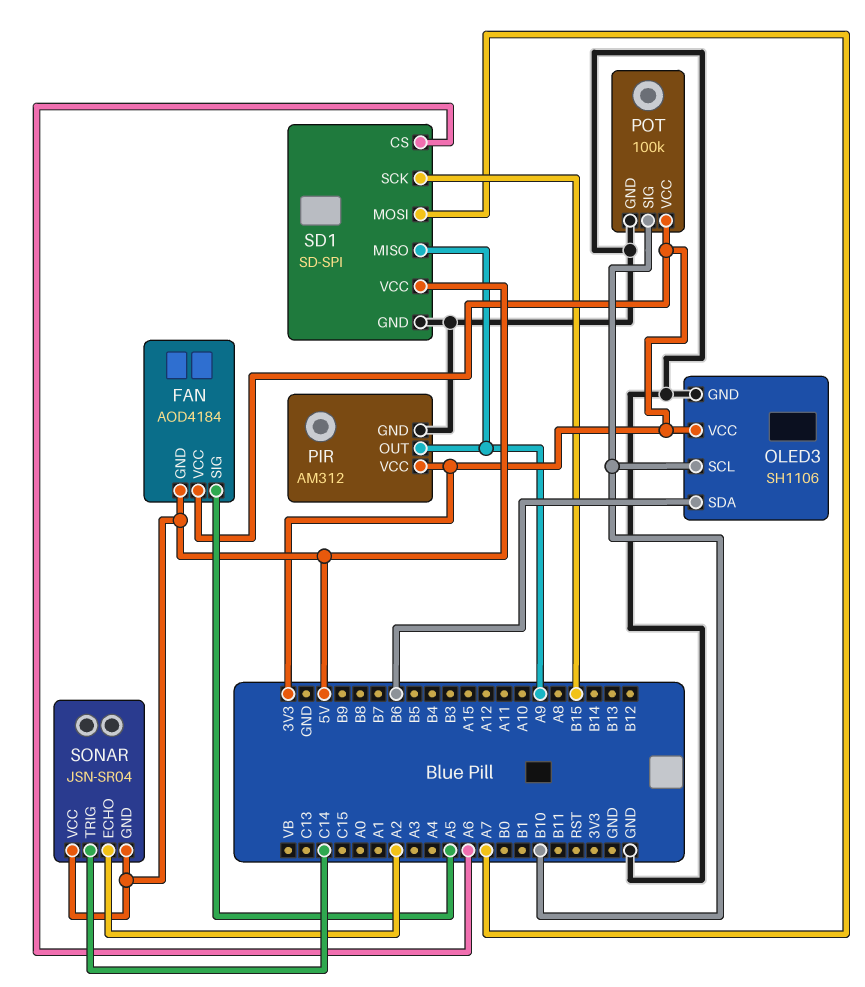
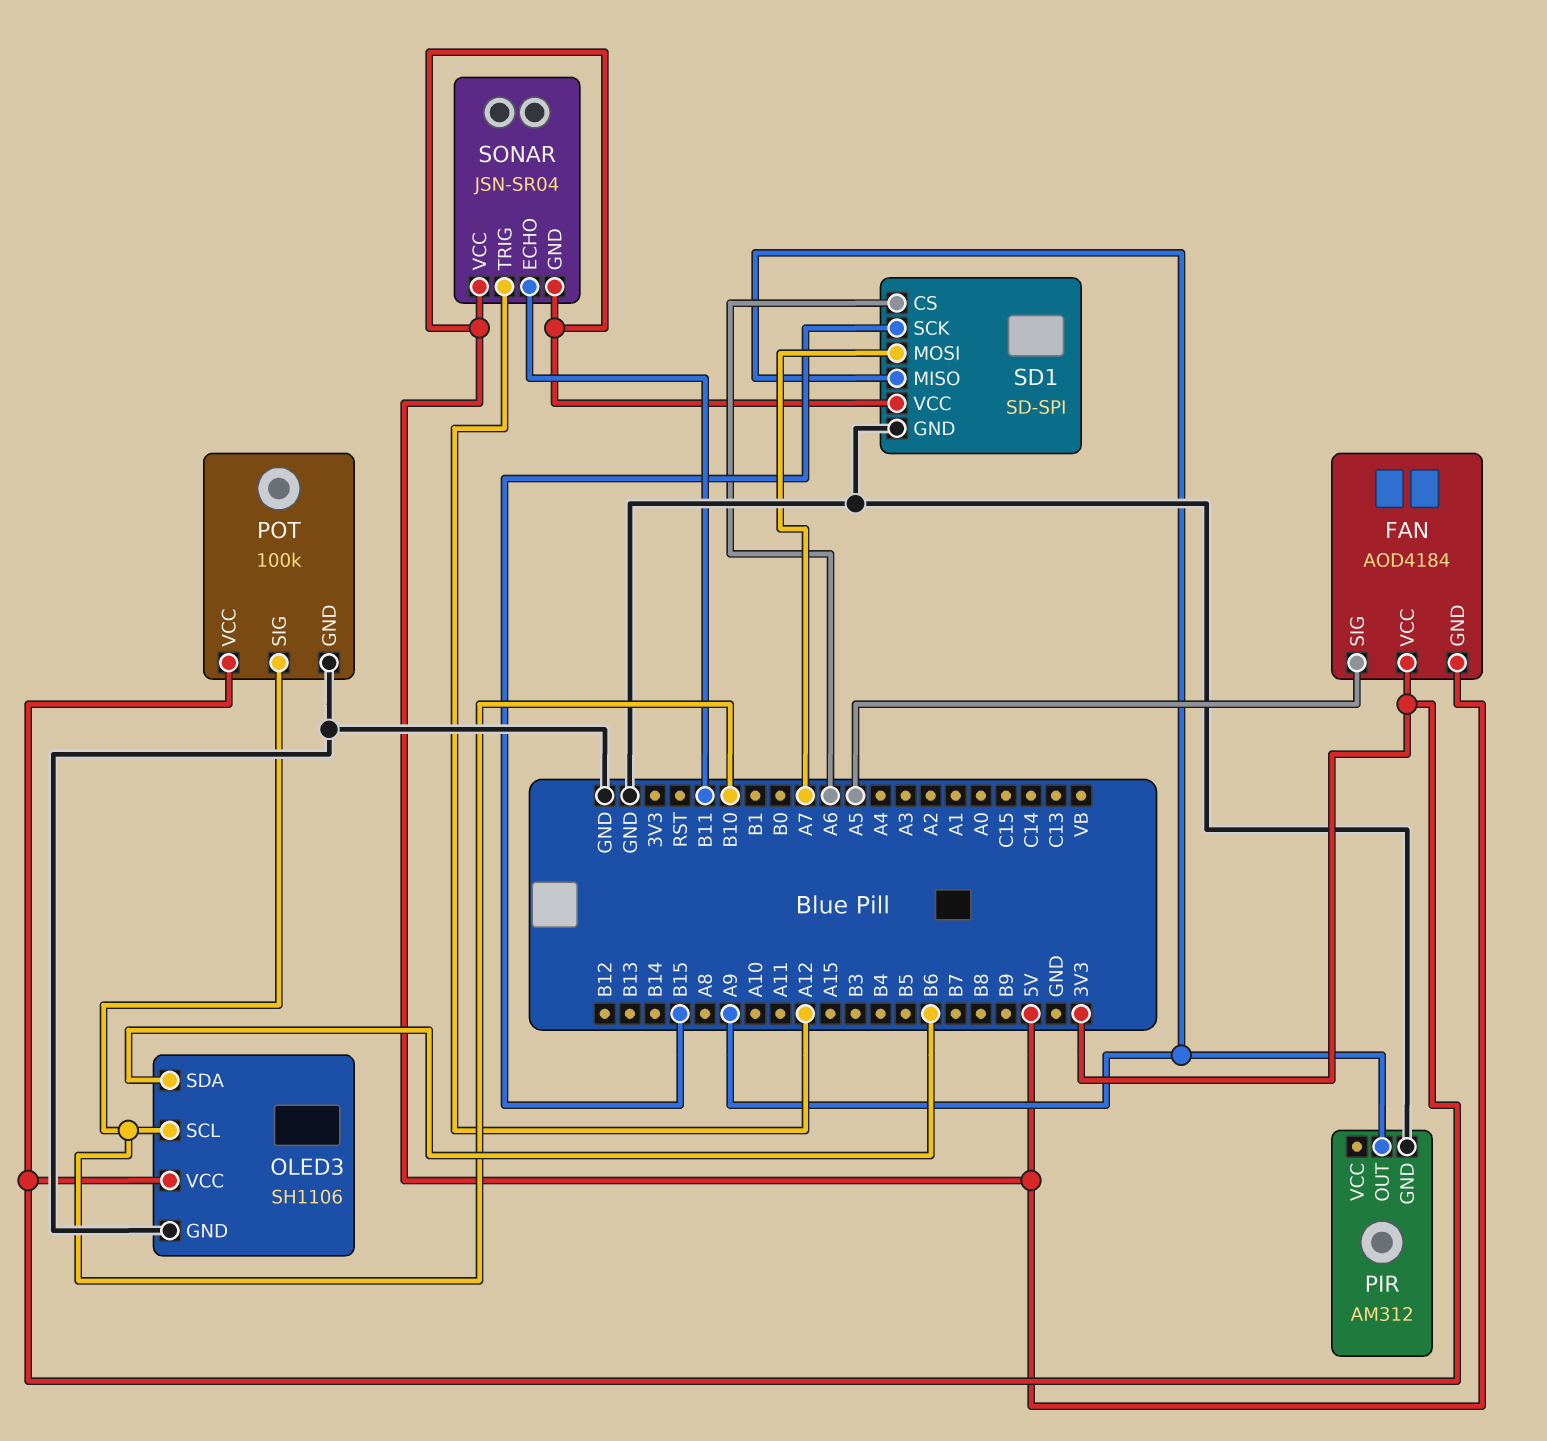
PIR pin VCC: 3V3 -> none
SONAR pin ECHO: A2 -> B11
SONAR pin TRIG: C14 -> A12

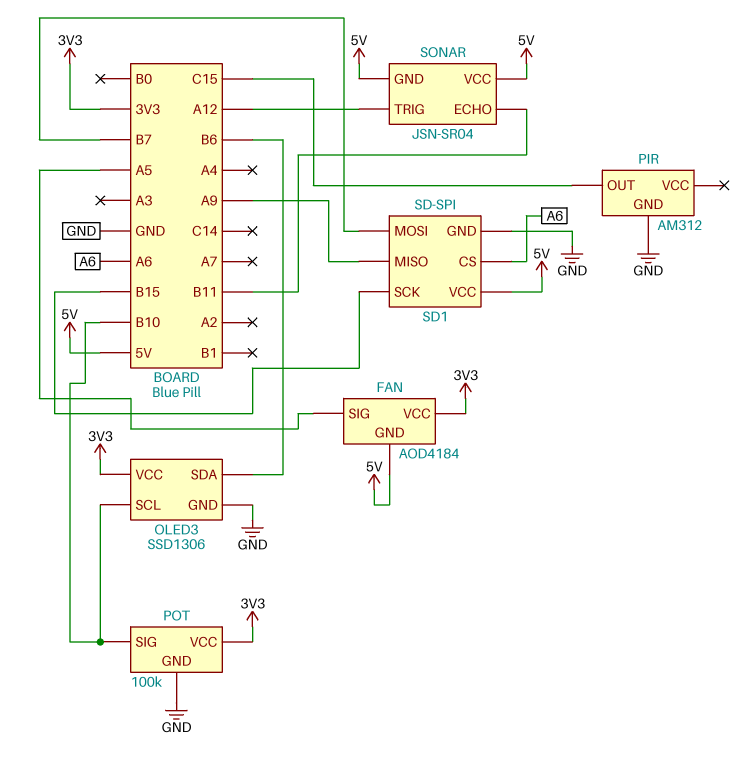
OLED3: SH1106 -> SSD1306
PIR pin OUT: A9 -> C15
SD1 pin MOSI: A7 -> B7

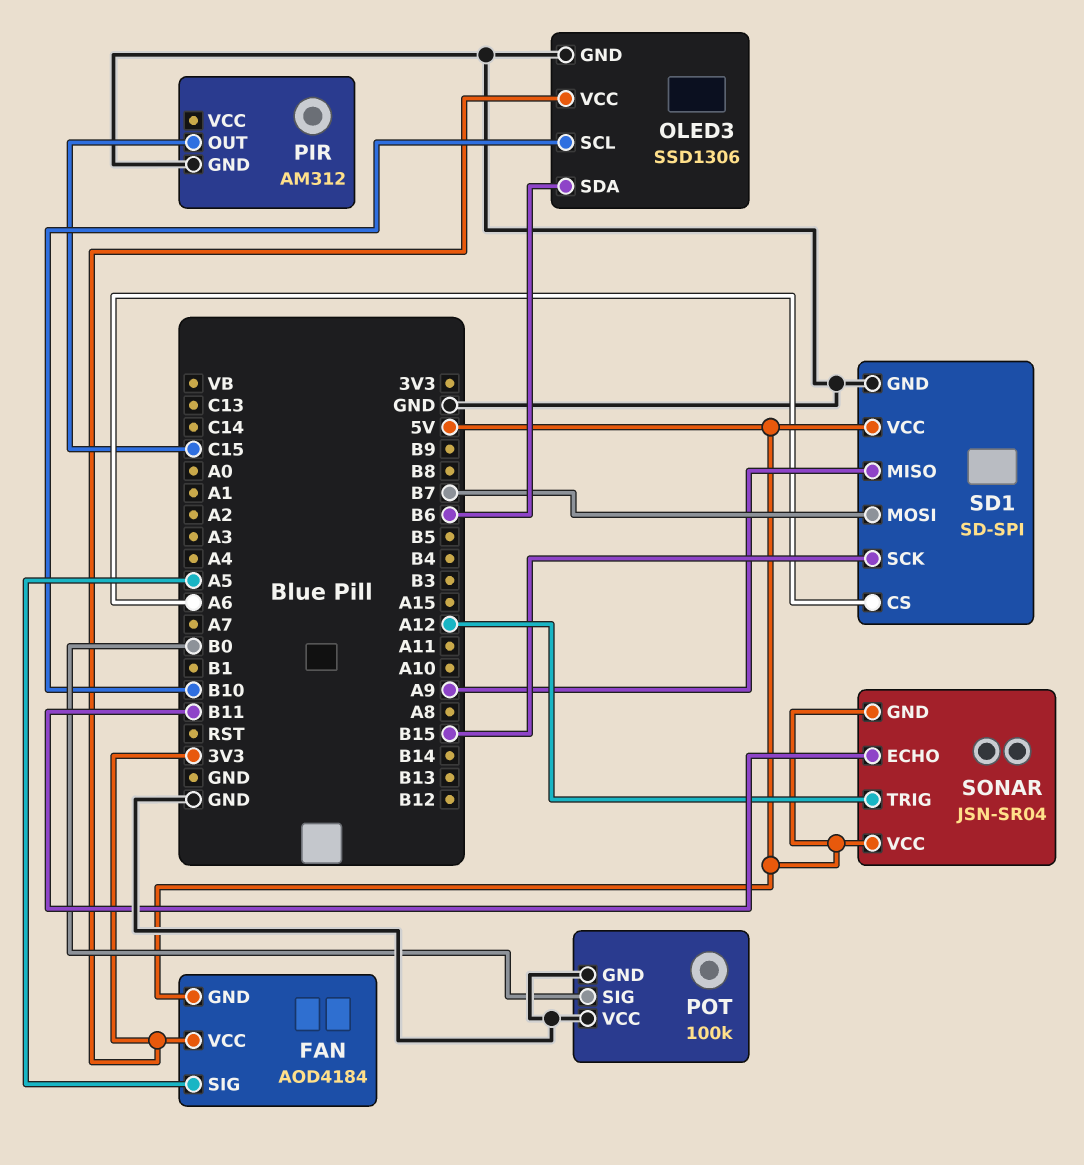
POT pin SIG: B10 -> B0
POT pin VCC: 3V3 -> GND

